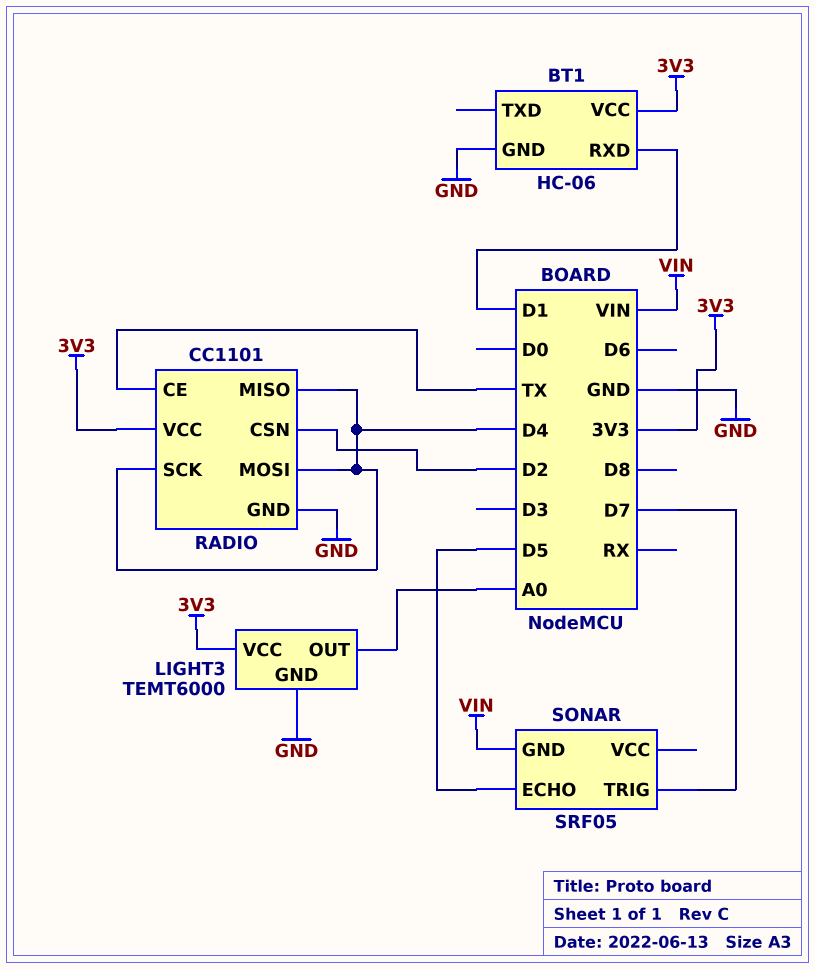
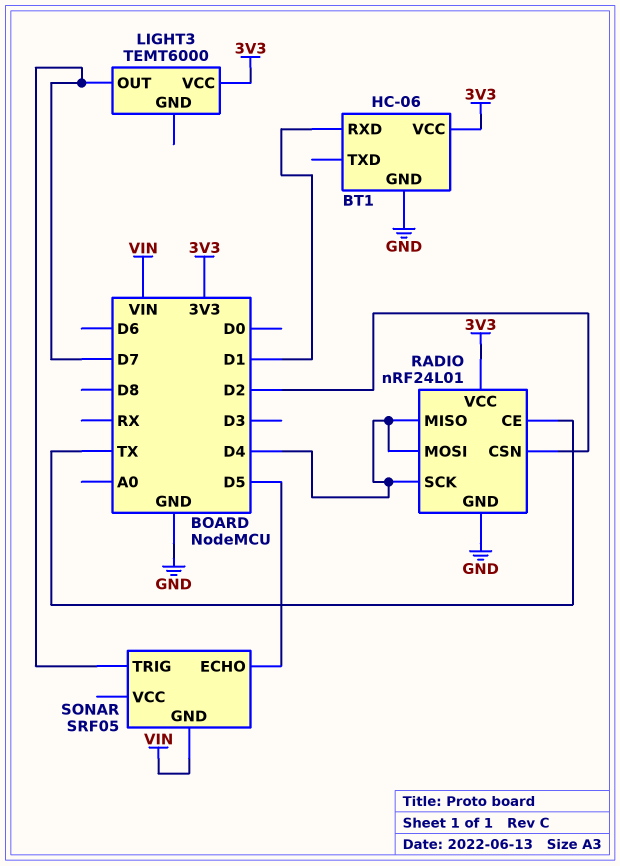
LIGHT3 pin GND: GND -> none
LIGHT3 pin OUT: A0 -> D7
RADIO: CC1101 -> nRF24L01

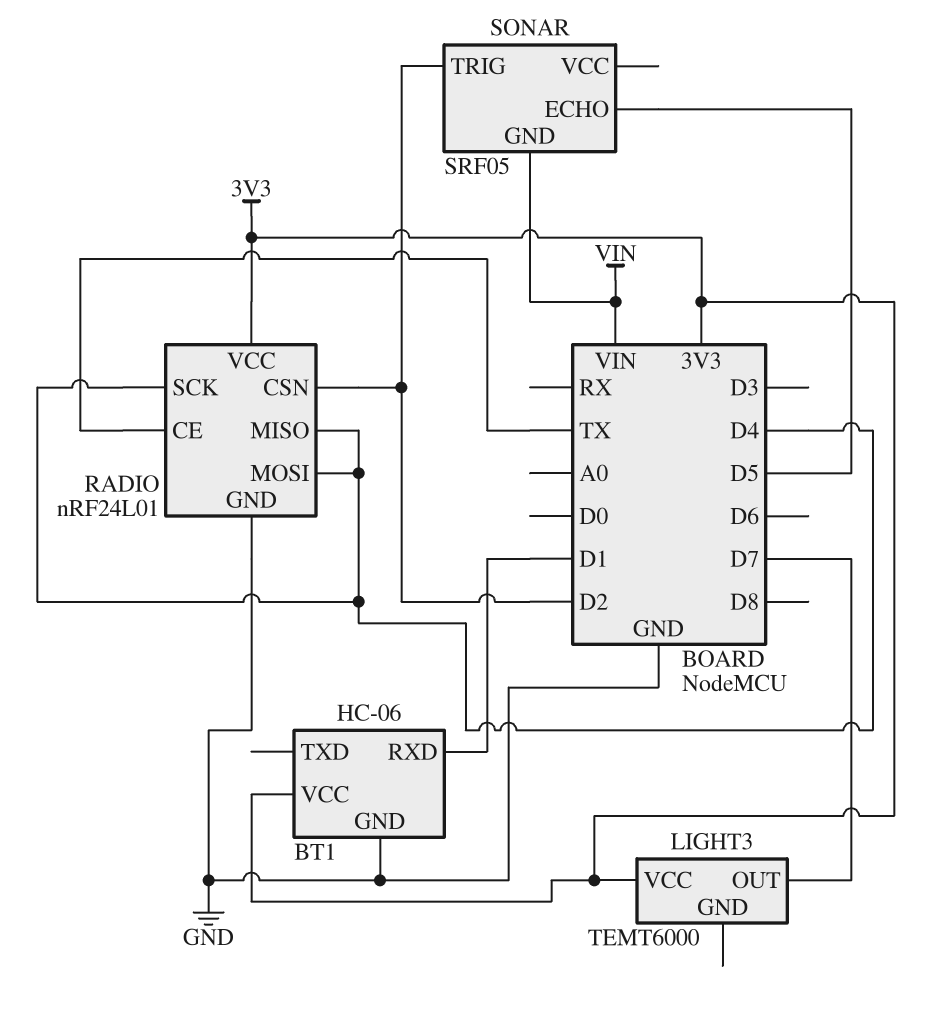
SONAR pin TRIG: D7 -> D2

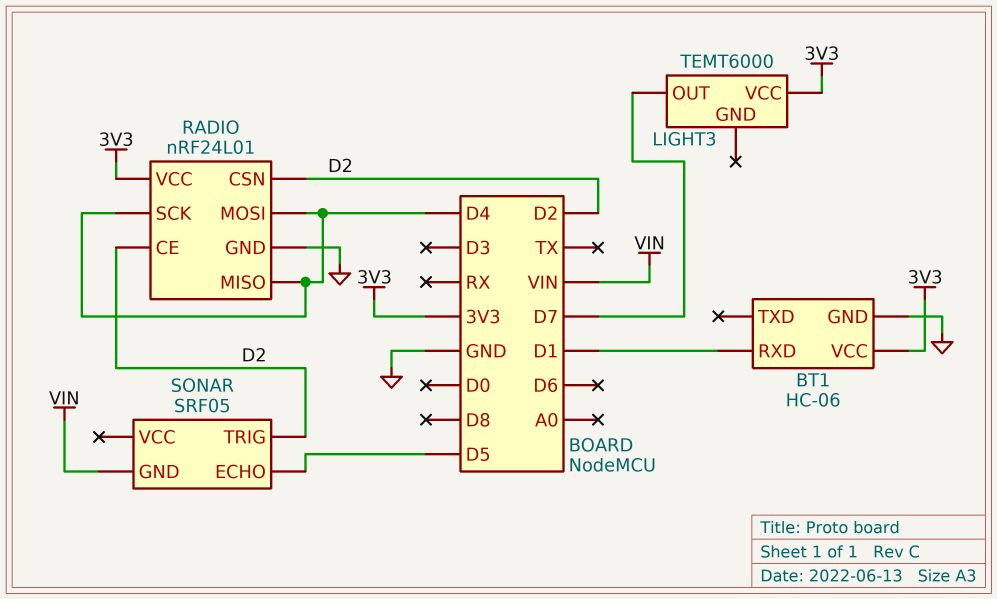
RADIO pin CE: TX -> D2

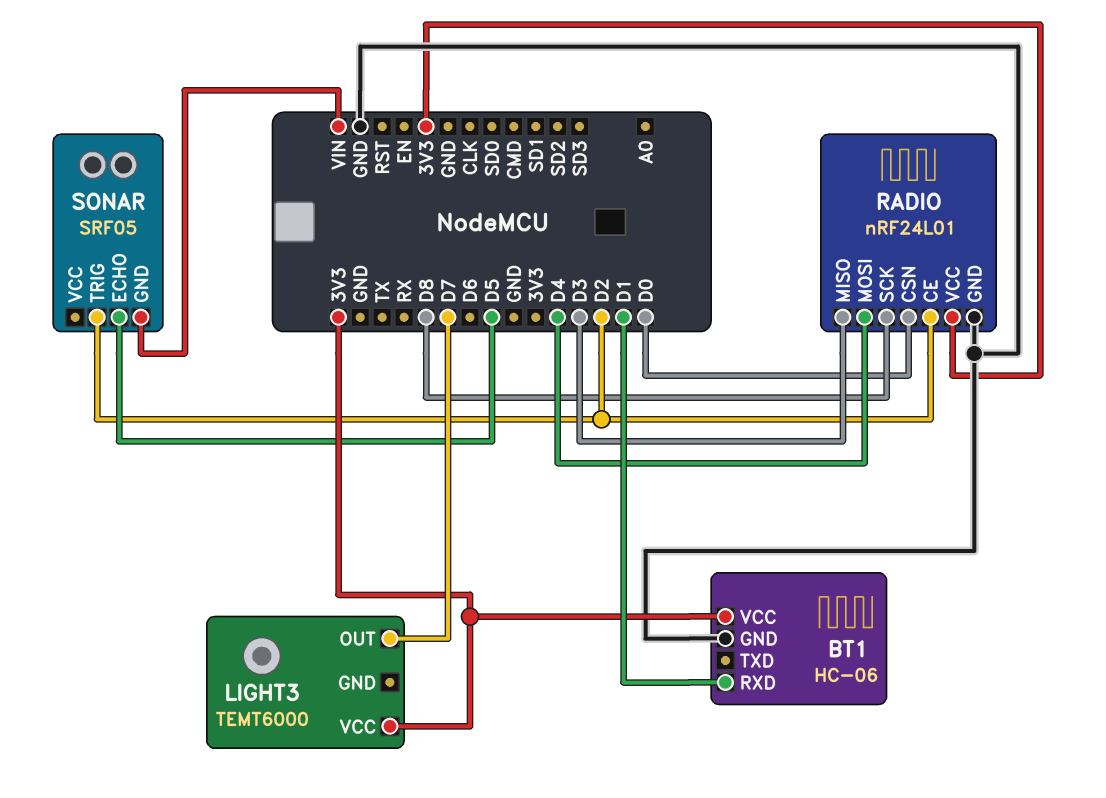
RADIO pin CSN: D2 -> D0
RADIO pin MISO: D4 -> D3
RADIO pin SCK: D4 -> D8

